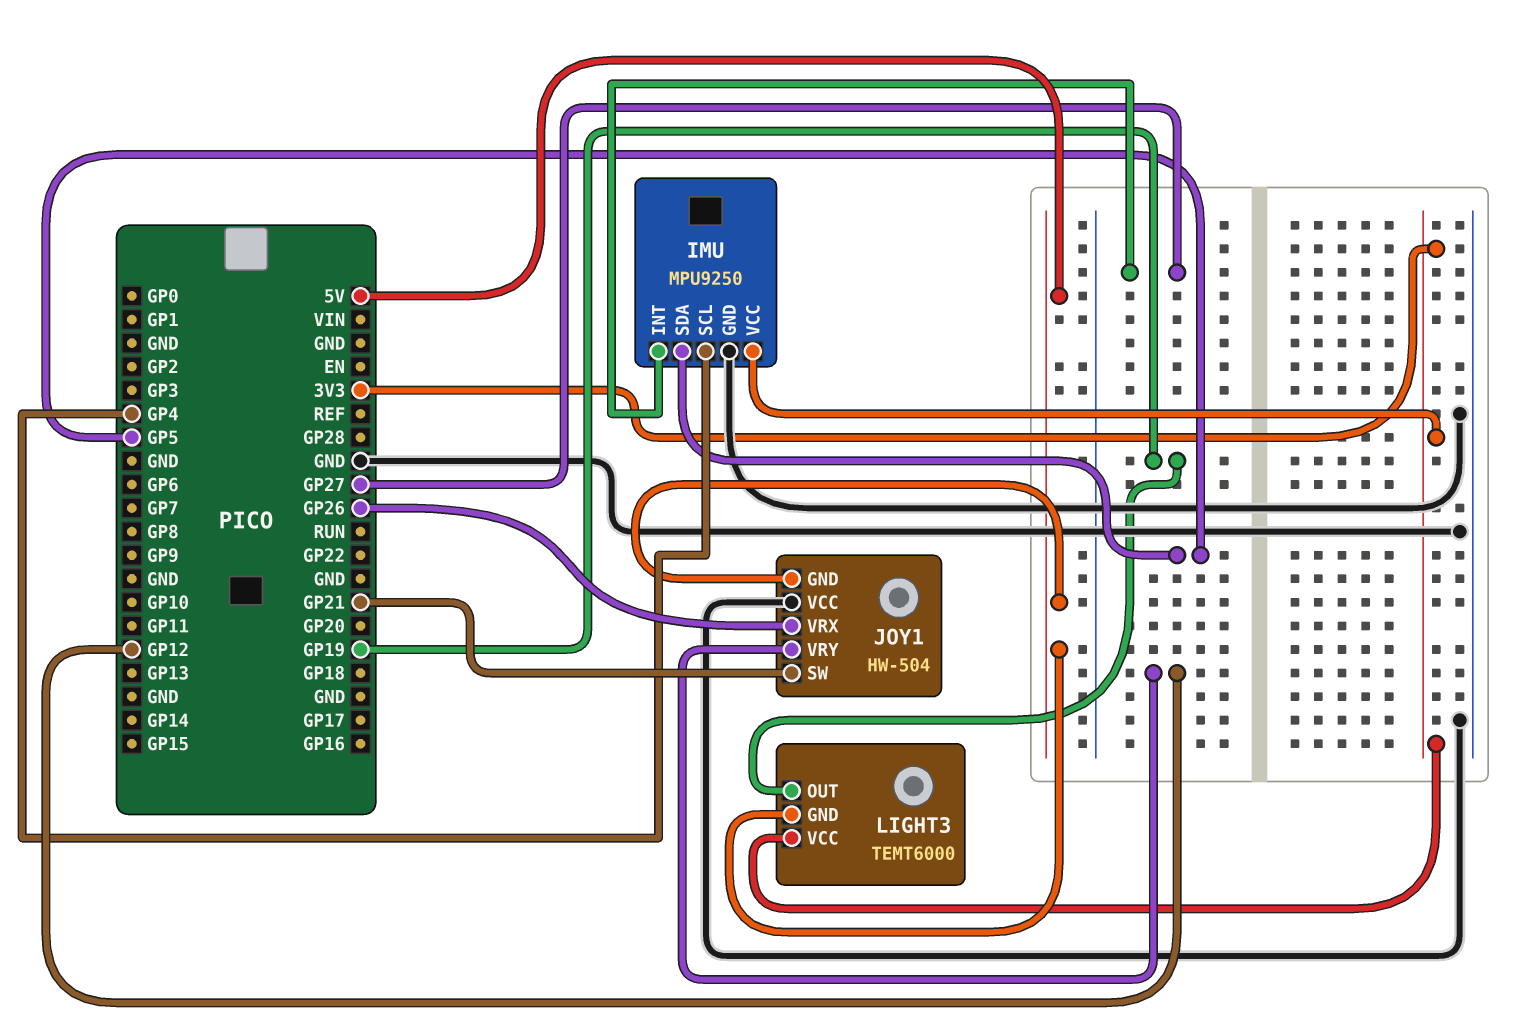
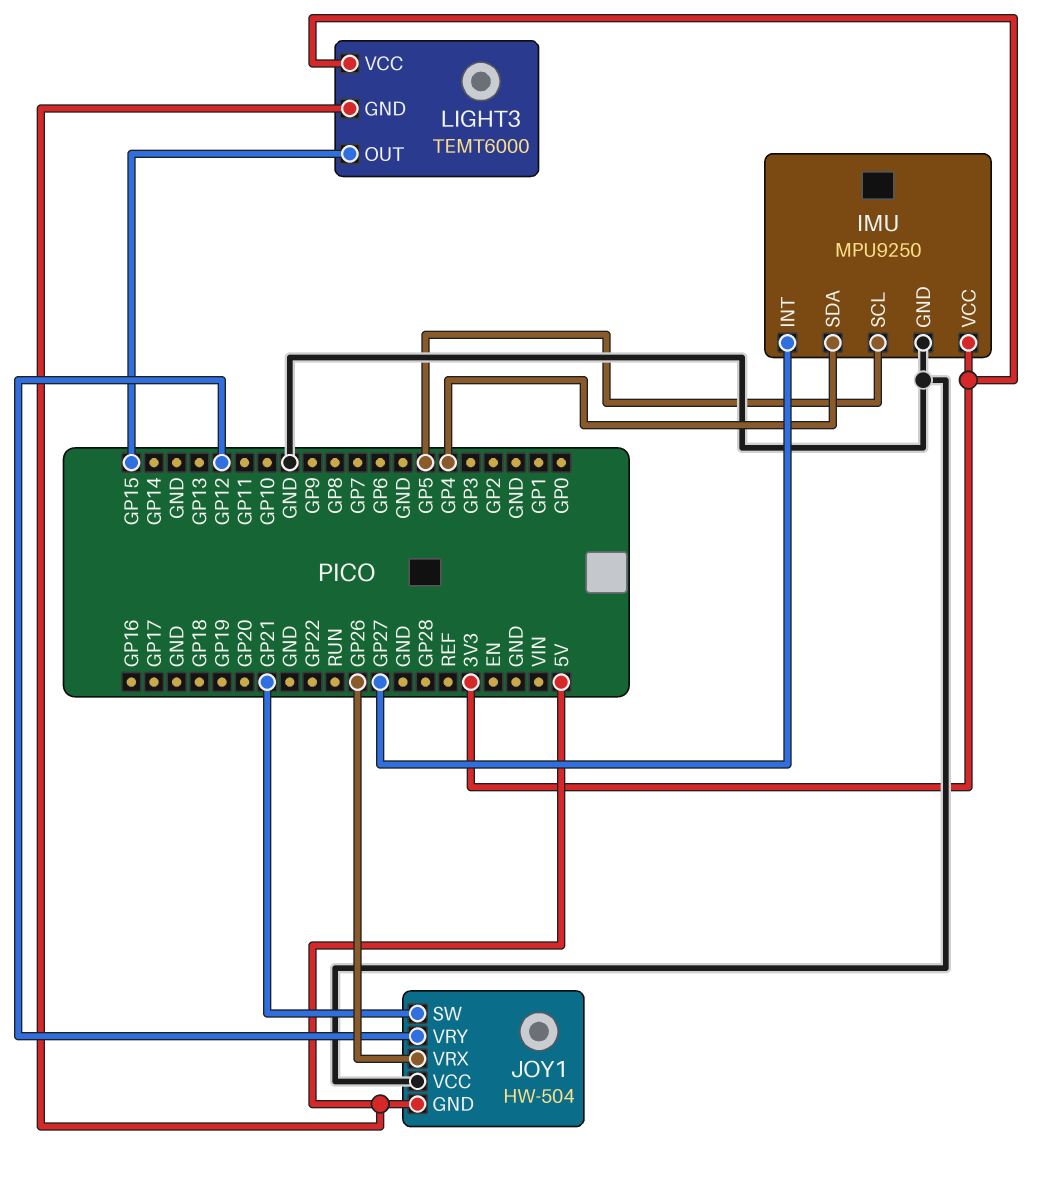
IMU pin SCL: GP4 -> GP5
IMU pin SDA: GP5 -> GP4
LIGHT3 pin OUT: GP19 -> GP15

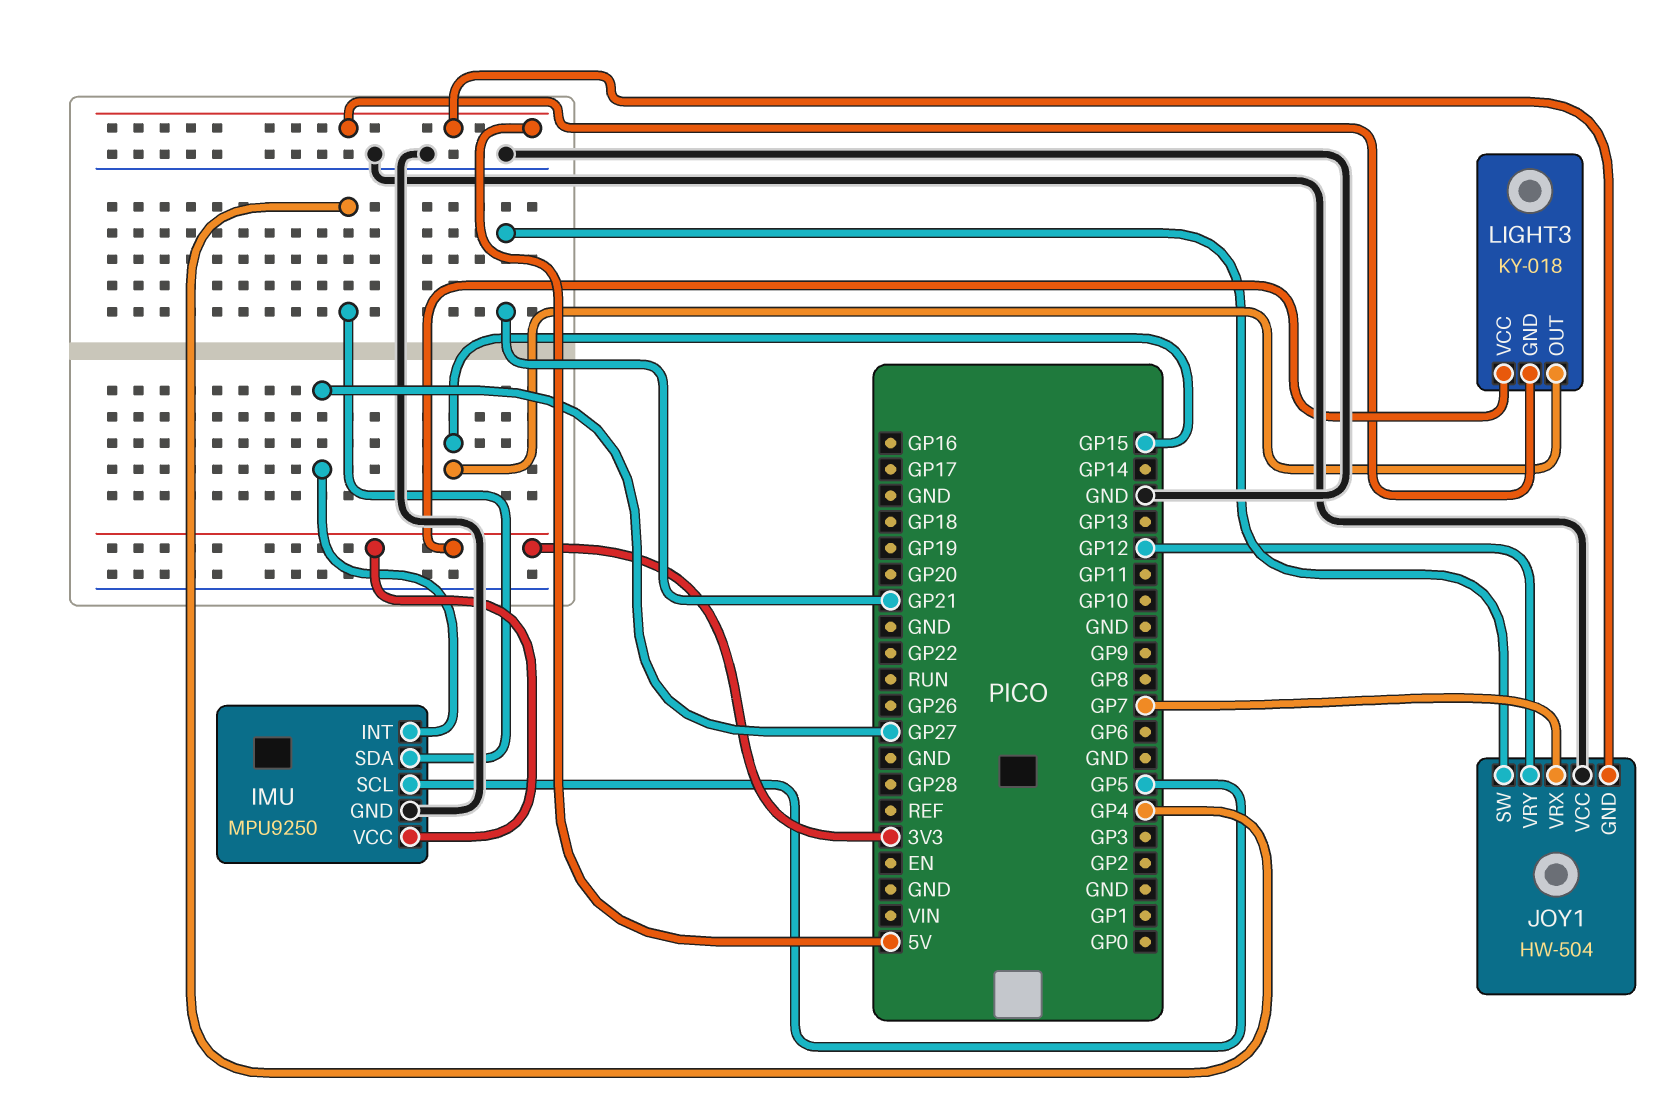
JOY1 pin VRX: GP26 -> GP7
LIGHT3: TEMT6000 -> KY-018

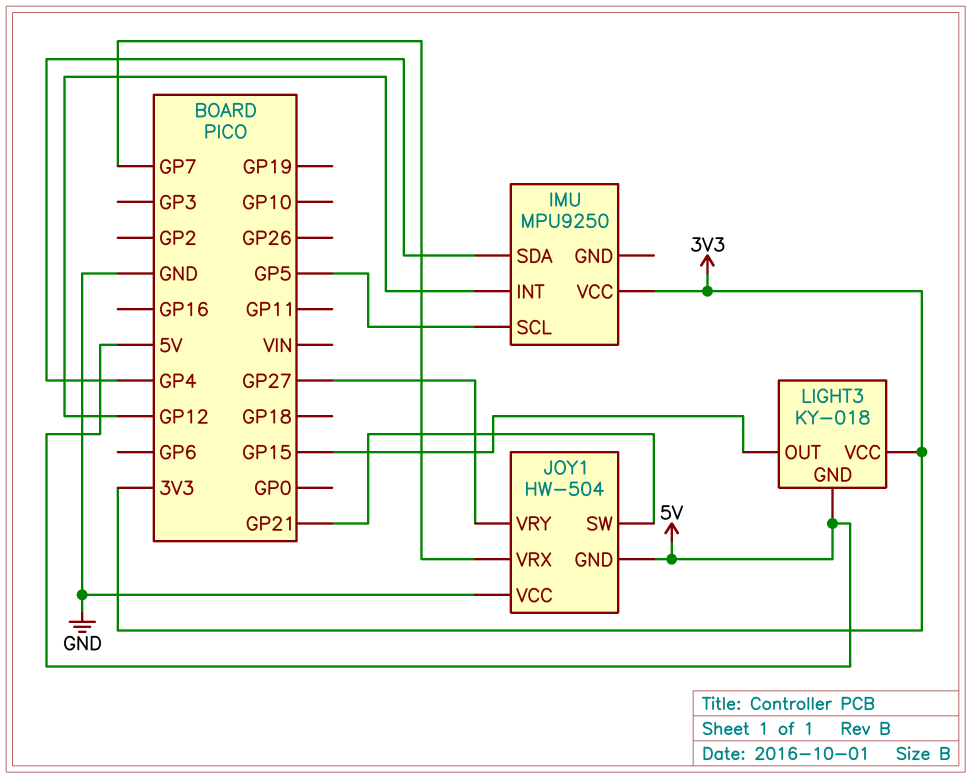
IMU pin GND: GND -> none
IMU pin INT: GP27 -> GP12
JOY1 pin VRY: GP12 -> GP27

